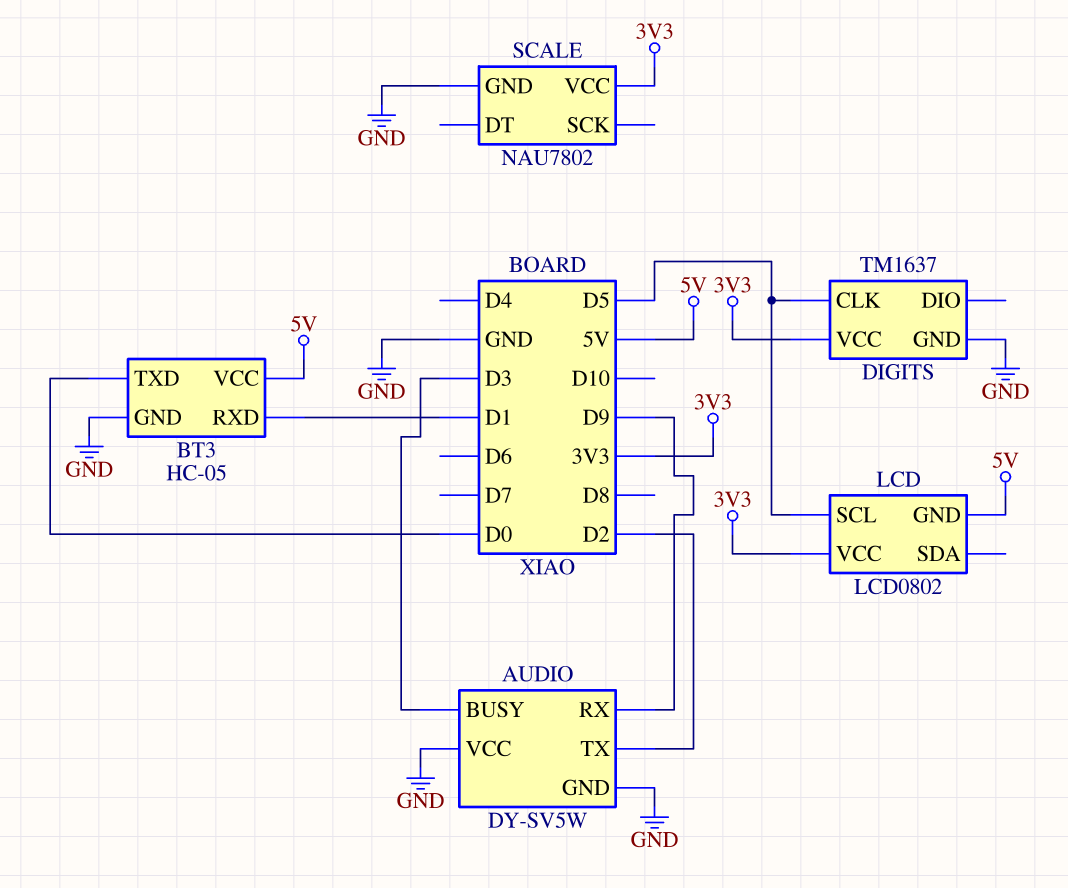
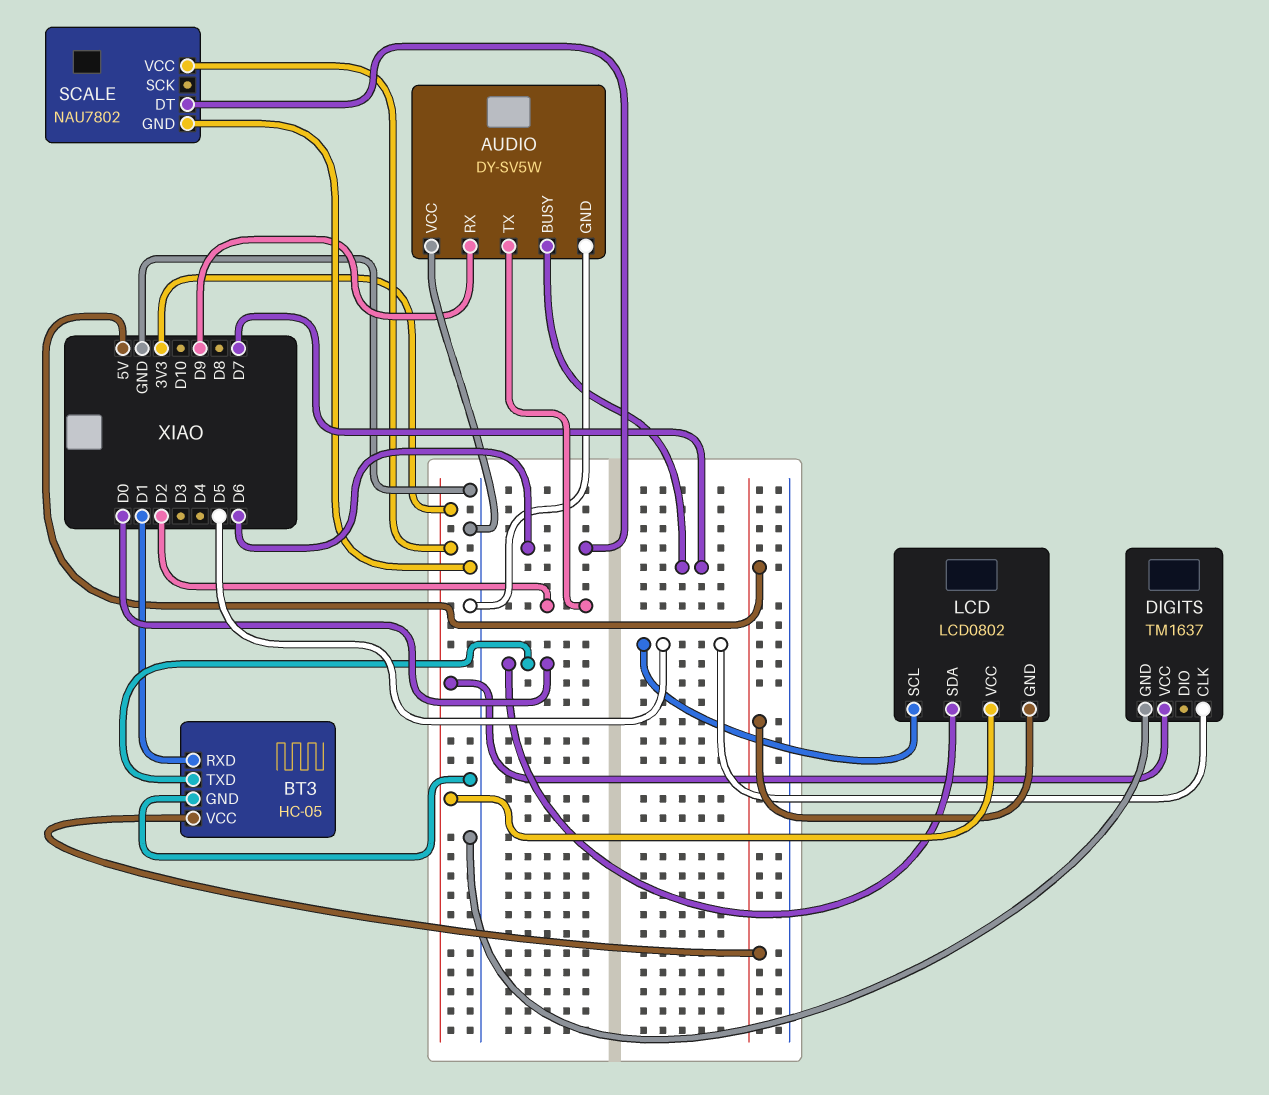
AUDIO pin BUSY: D3 -> D7
LCD pin SDA: none -> D0
SCALE pin DT: none -> D6

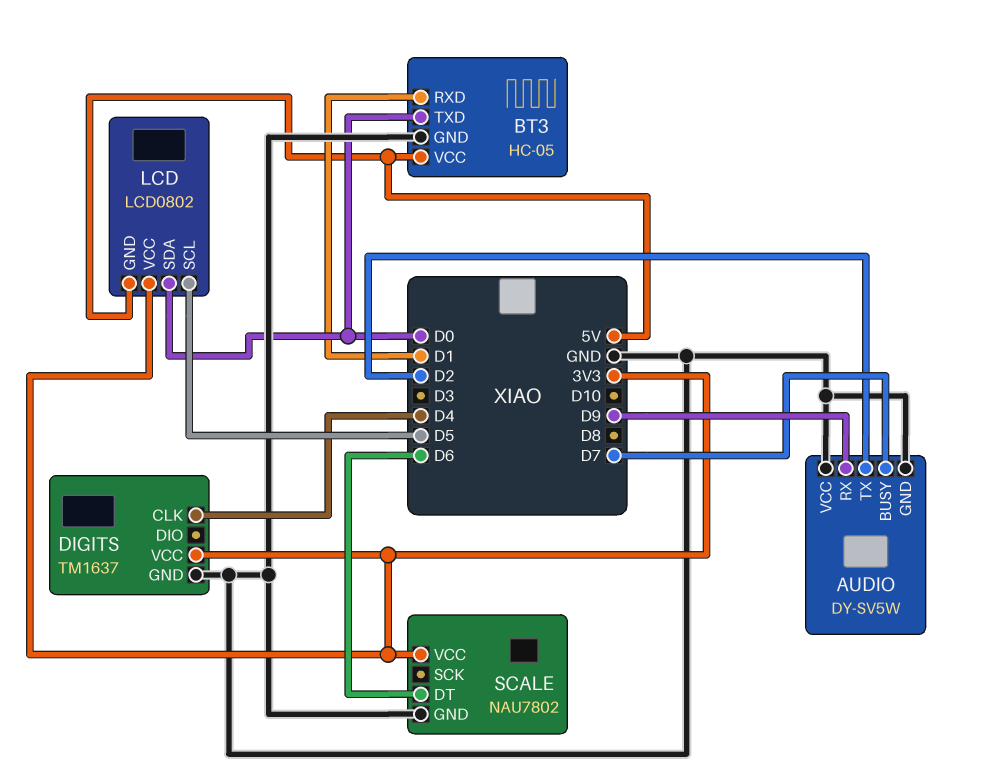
DIGITS pin CLK: D5 -> D4

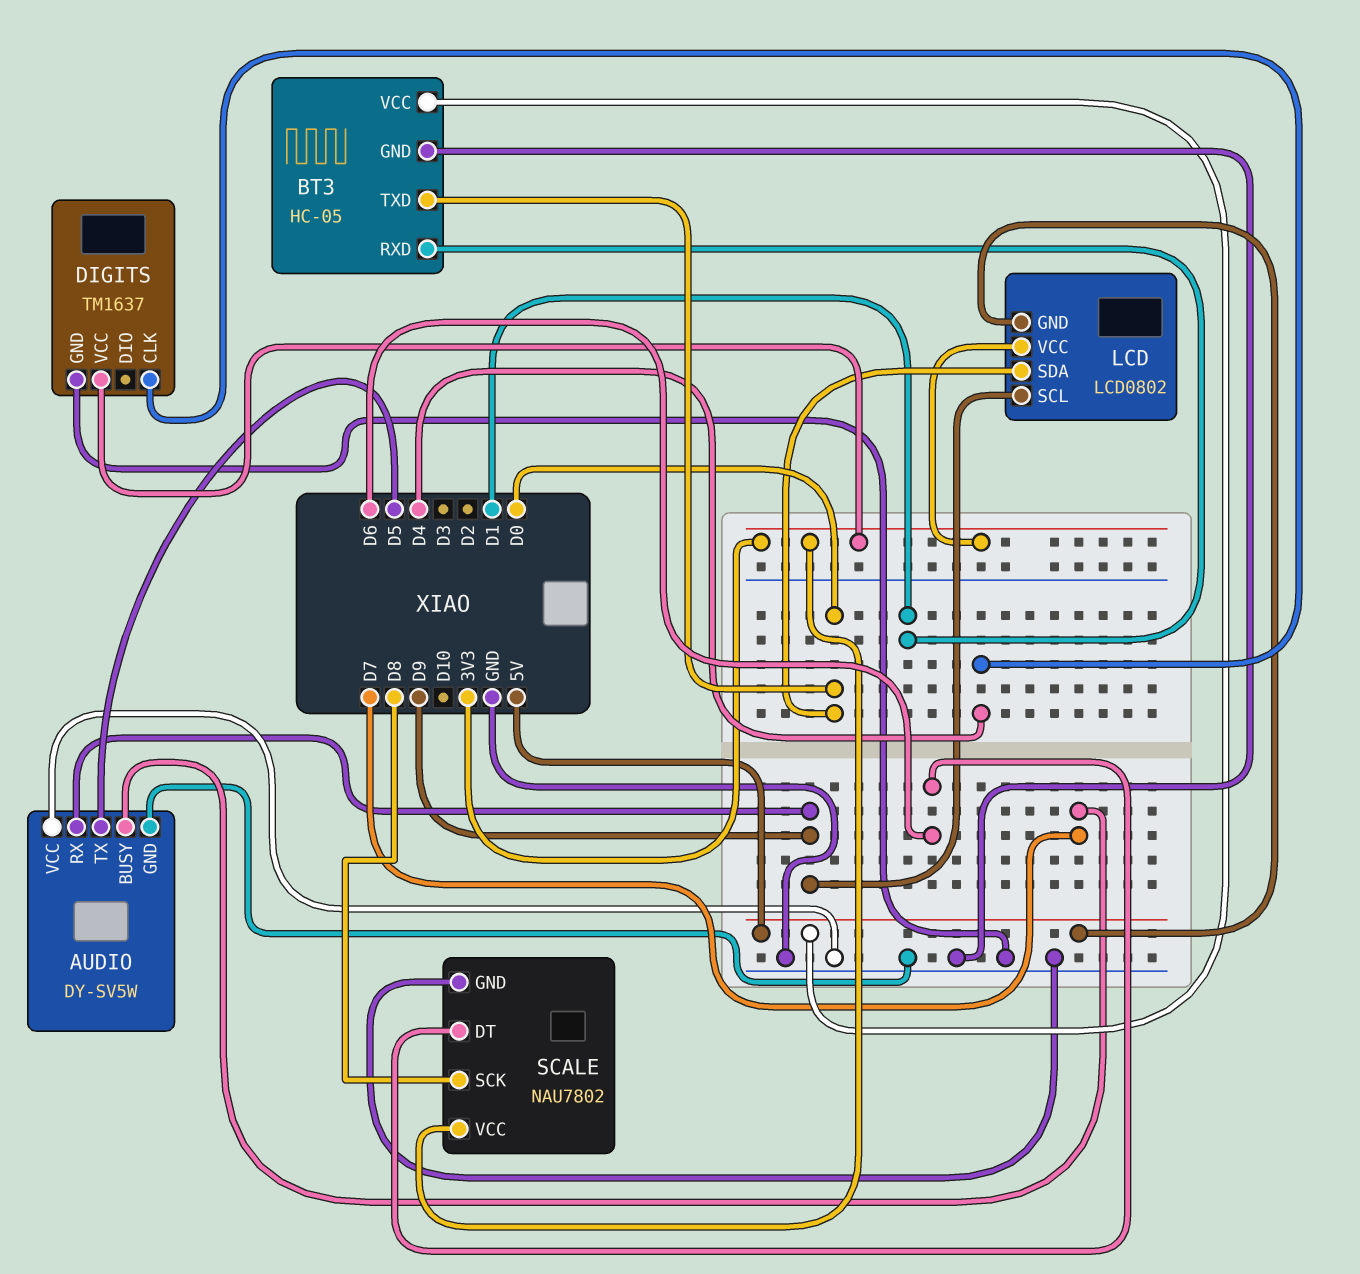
AUDIO pin TX: D2 -> D5
LCD pin SCL: D5 -> D9
SCALE pin SCK: none -> D8

